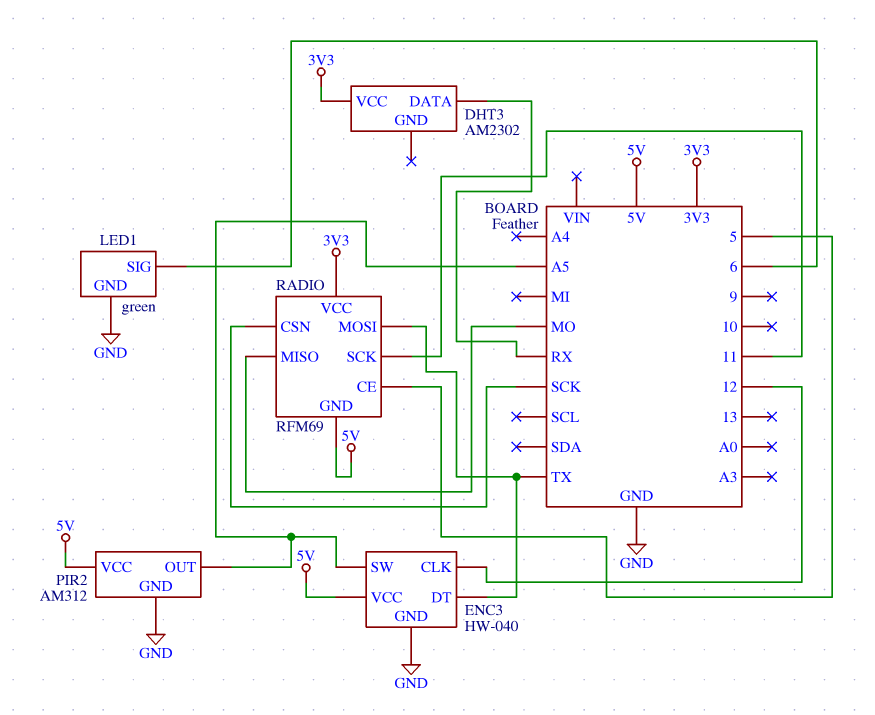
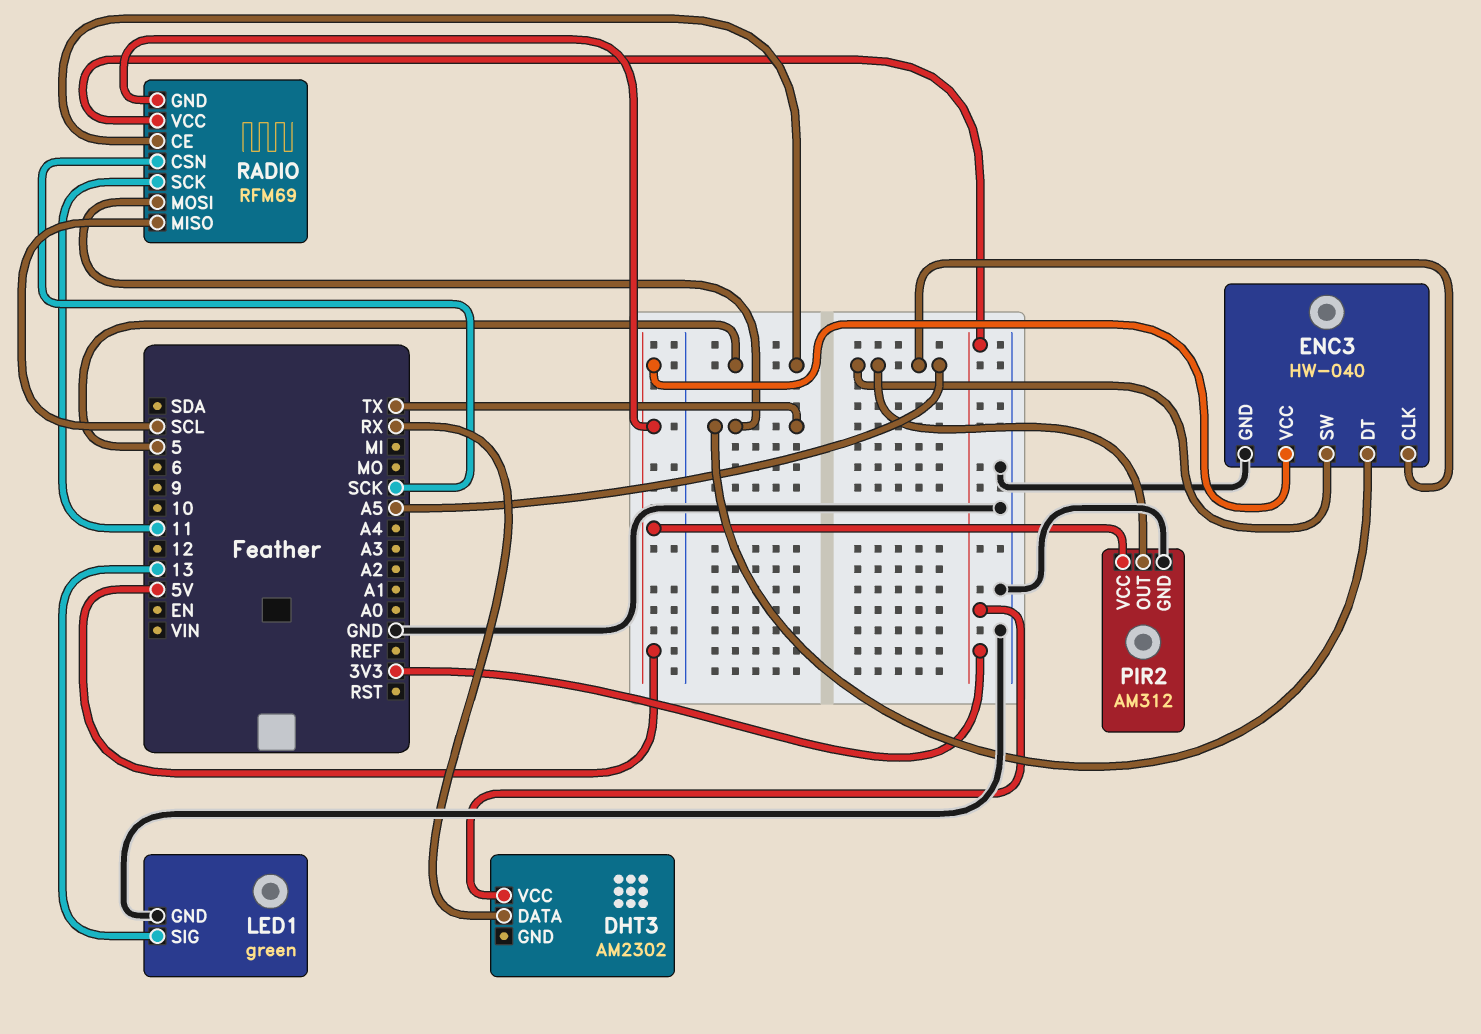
ENC3 pin CLK: 12 -> A5
LED1 pin SIG: 6 -> 13
RADIO pin MISO: MO -> SCL

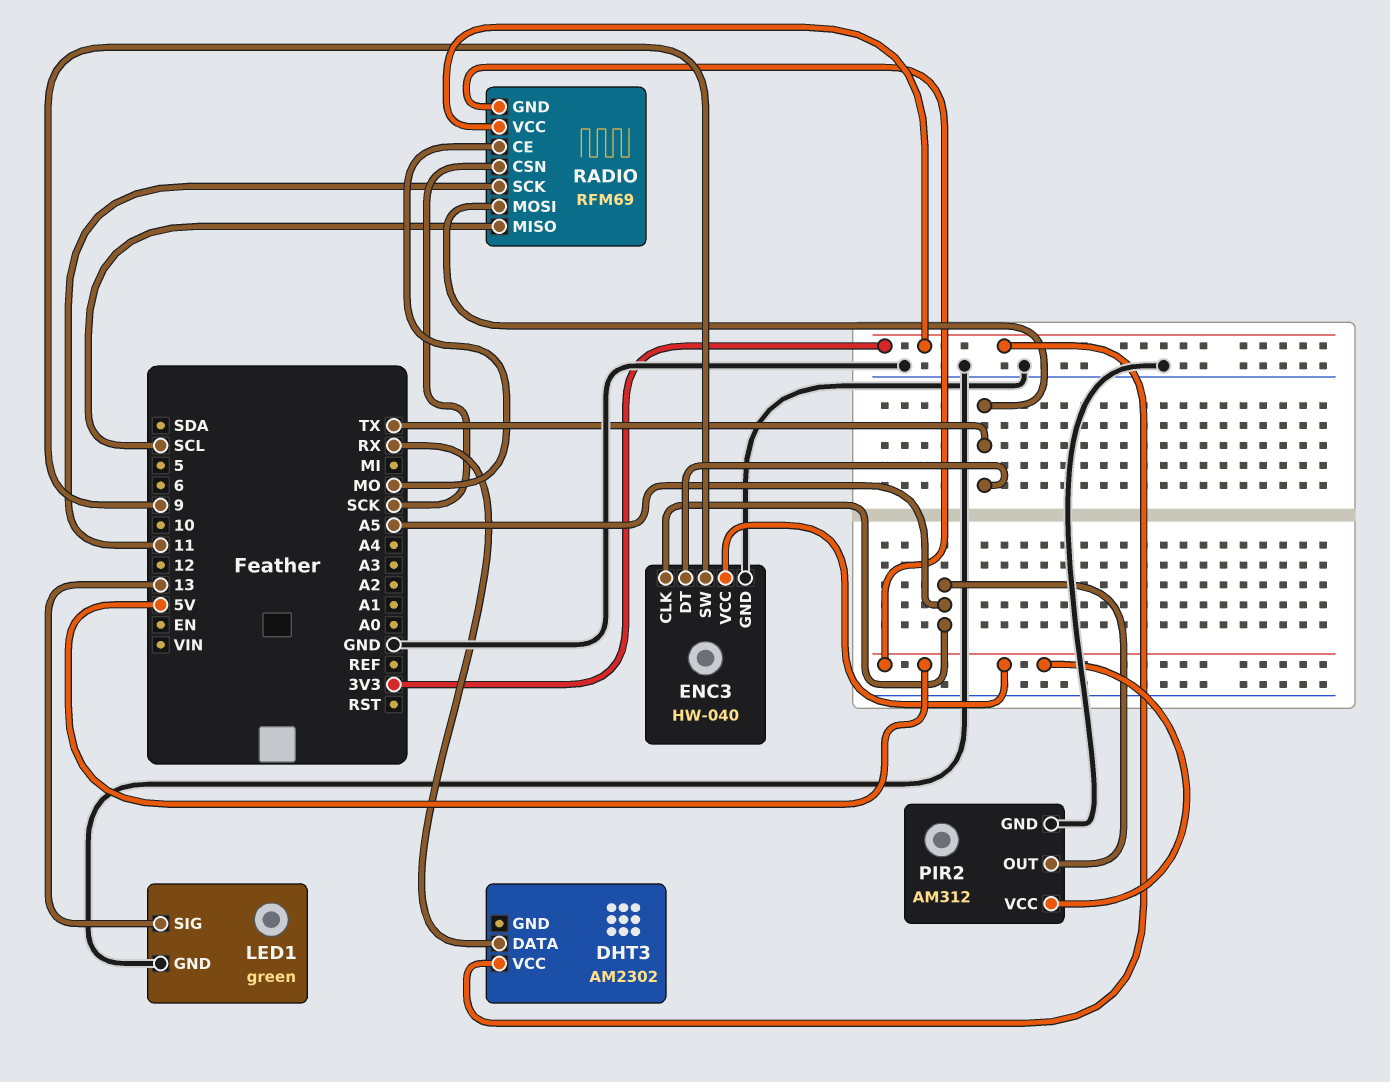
ENC3 pin SW: A5 -> 9
RADIO pin CE: 5 -> MO

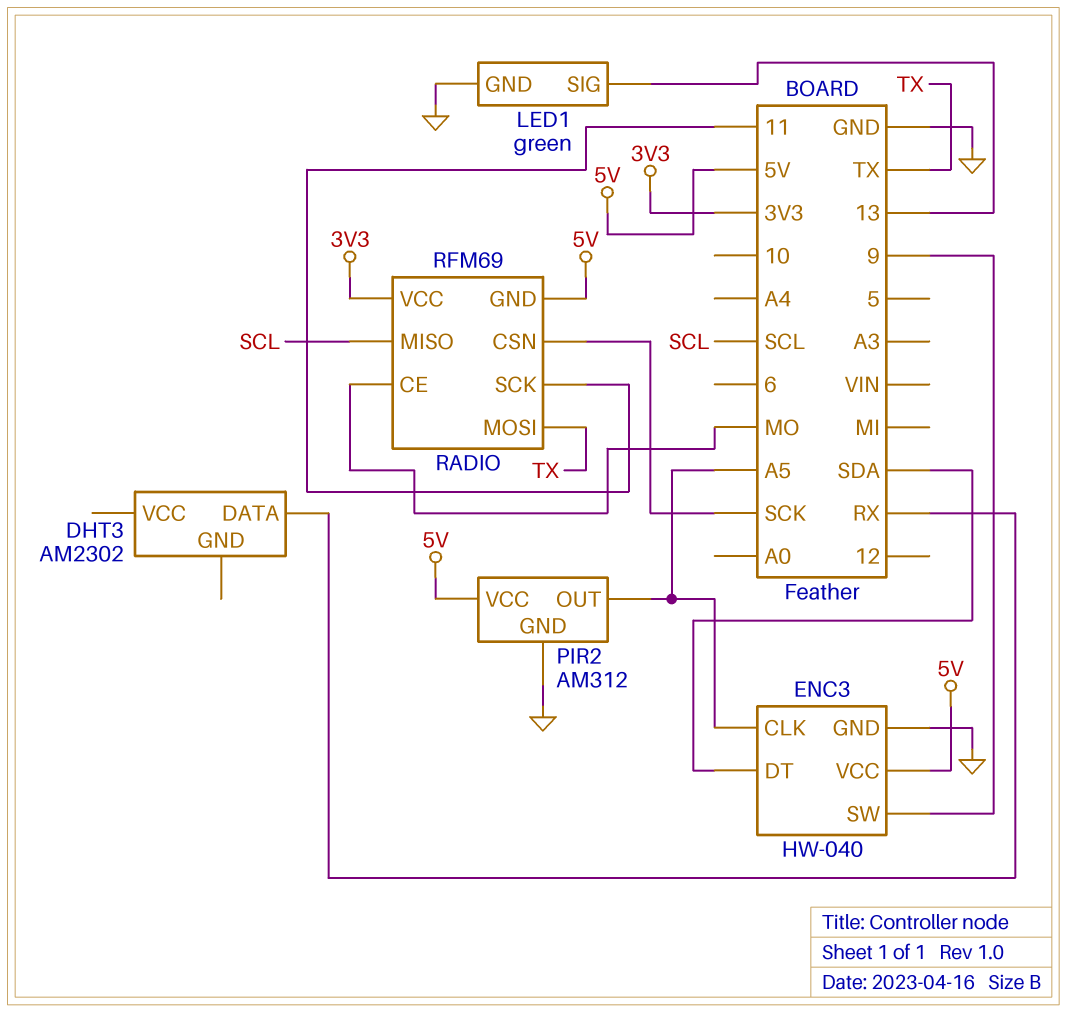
DHT3 pin VCC: 3V3 -> none
ENC3 pin DT: TX -> SDA

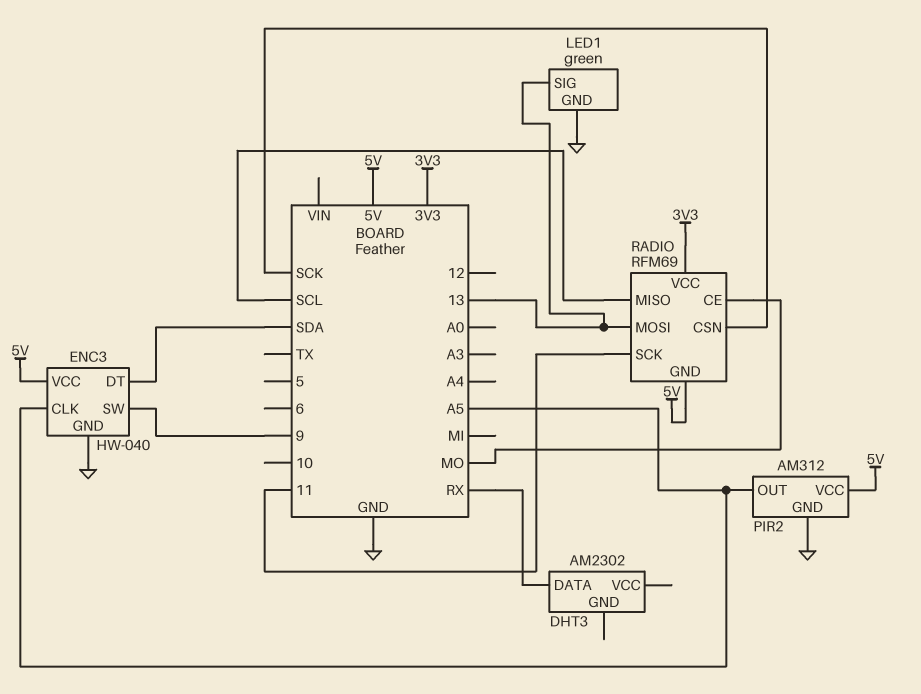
RADIO pin MOSI: TX -> 13

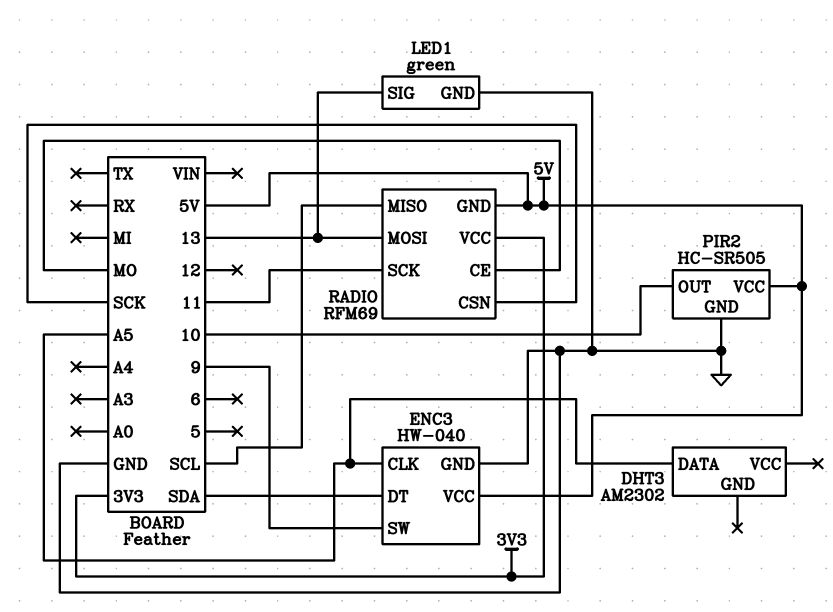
DHT3 pin DATA: RX -> A5
PIR2: AM312 -> HC-SR505
PIR2 pin OUT: A5 -> 10

